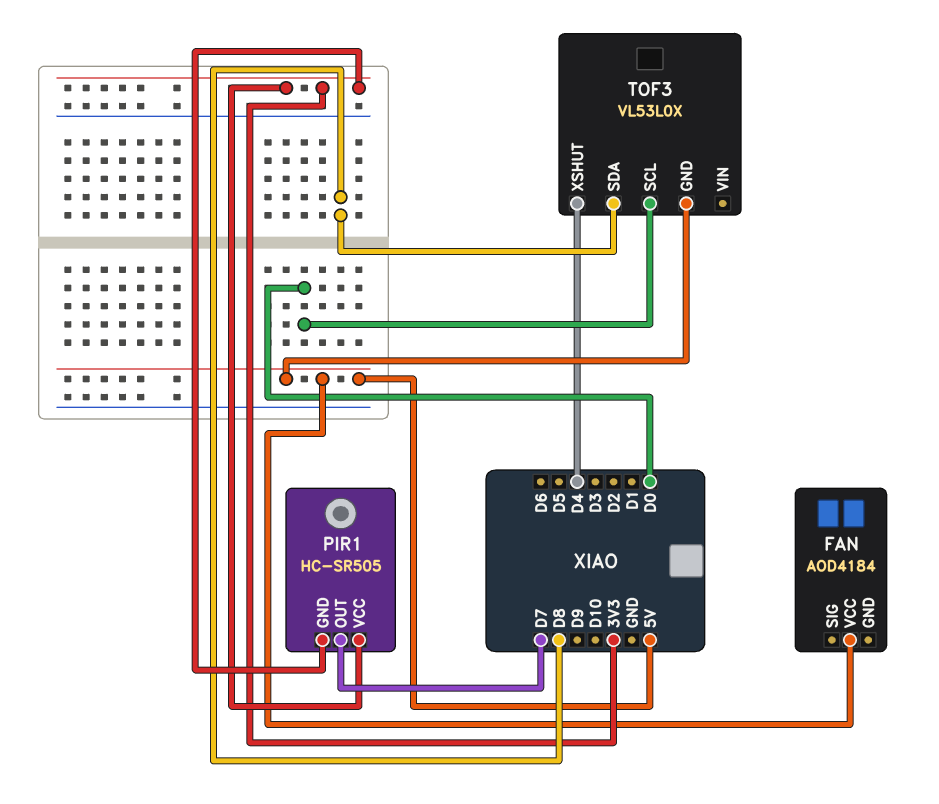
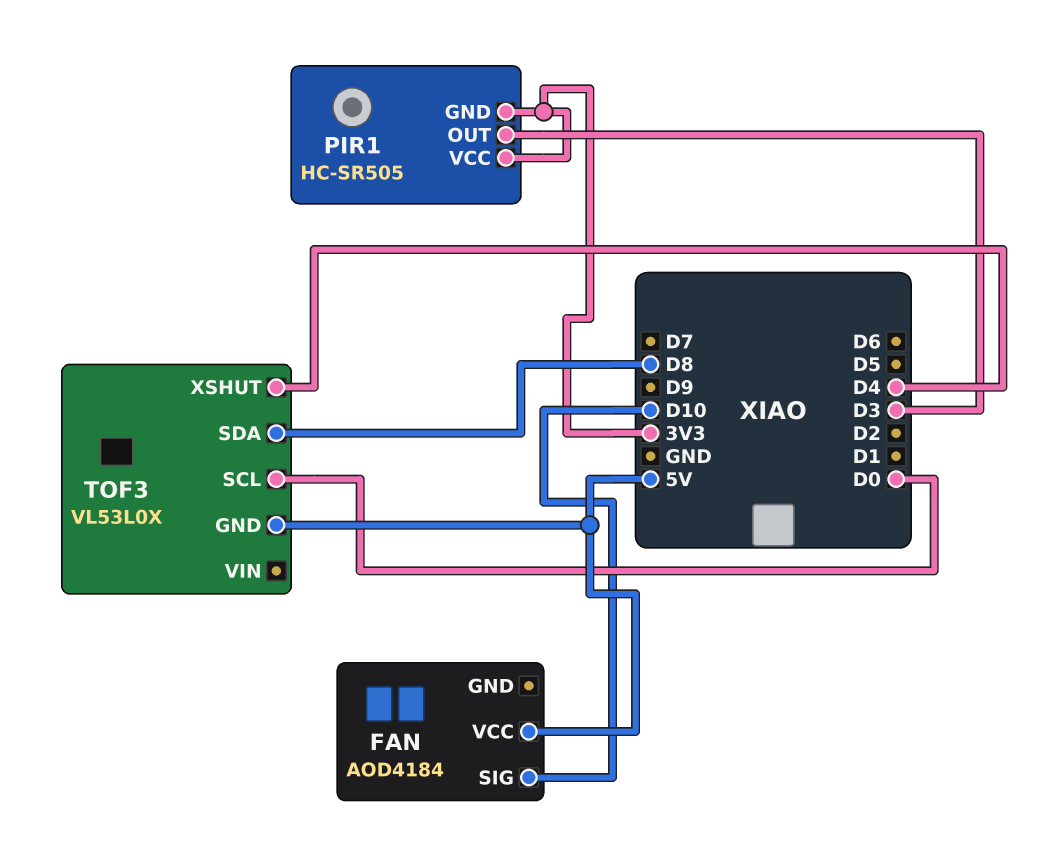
FAN pin SIG: none -> D10
PIR1 pin OUT: D7 -> D3

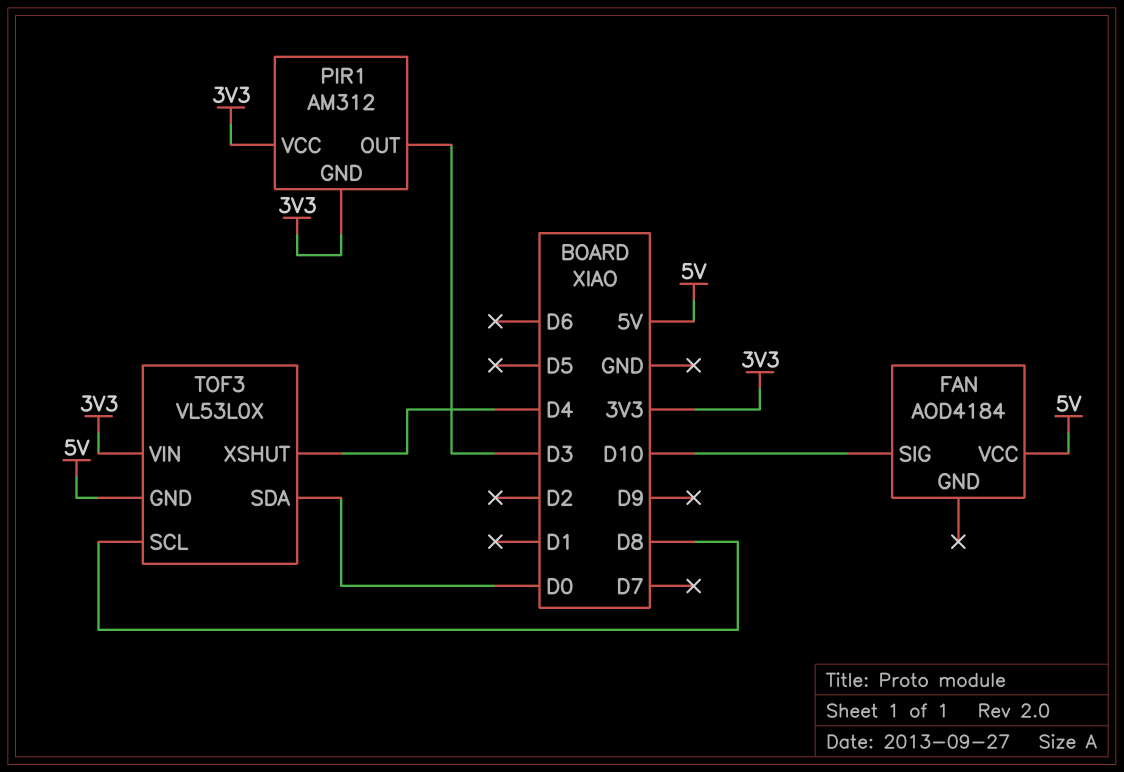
PIR1: HC-SR505 -> AM312
TOF3 pin SCL: D0 -> D8
TOF3 pin SDA: D8 -> D0
TOF3 pin VIN: none -> 3V3

